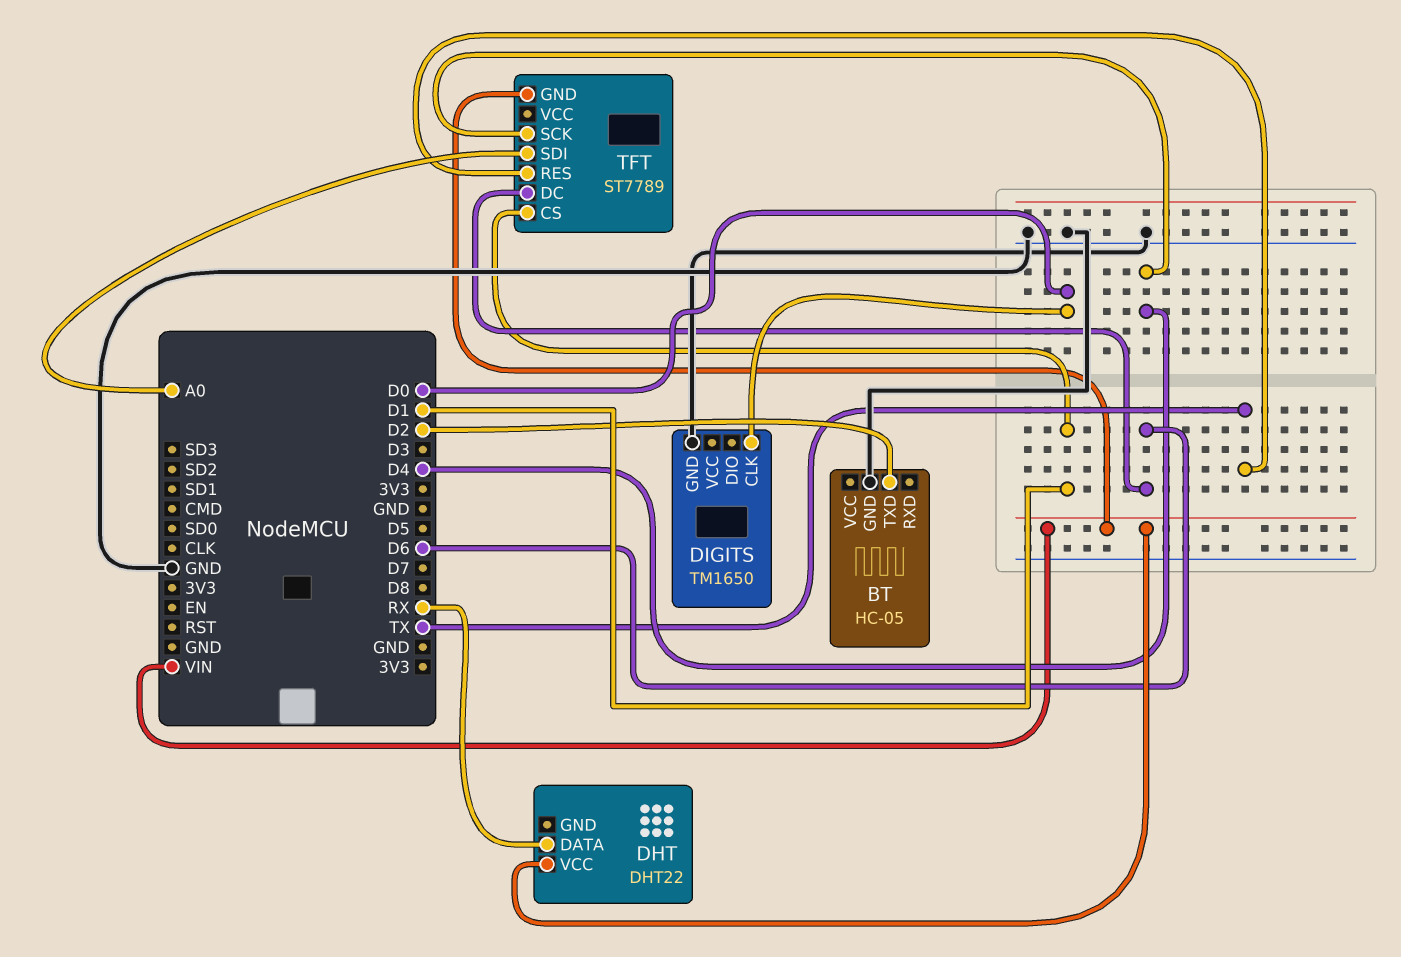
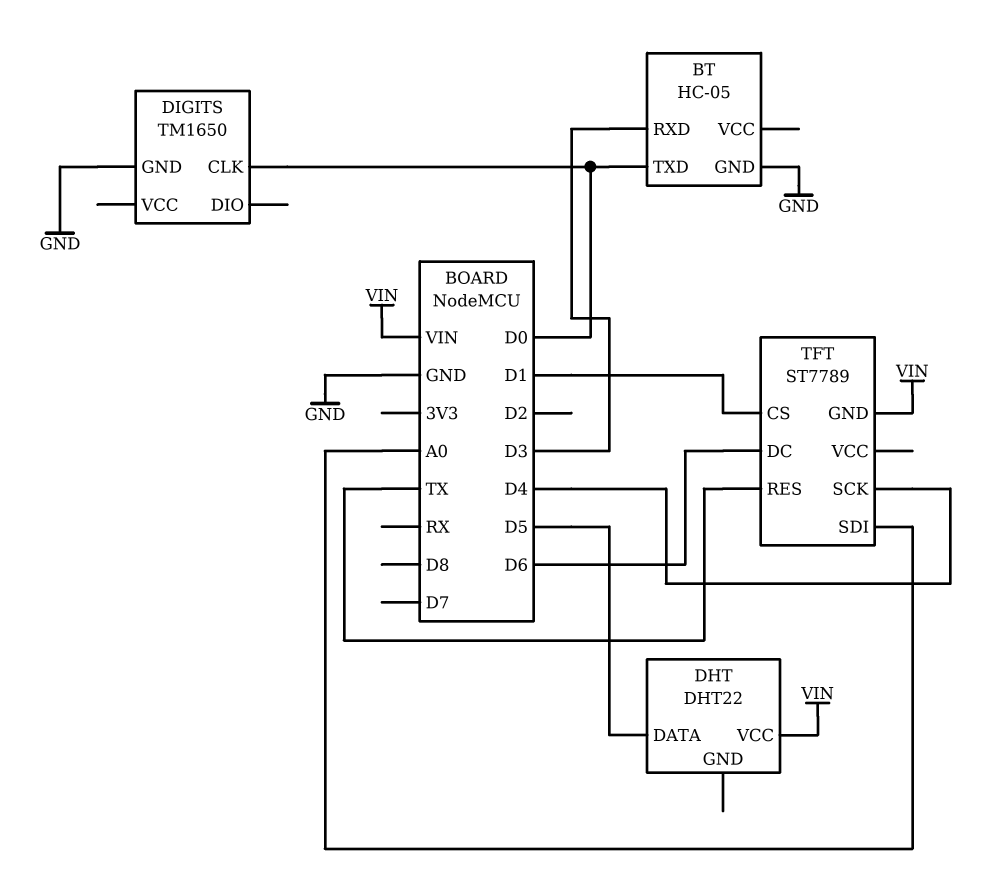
BT pin RXD: none -> D3
BT pin TXD: D2 -> D0
DHT pin DATA: RX -> D5

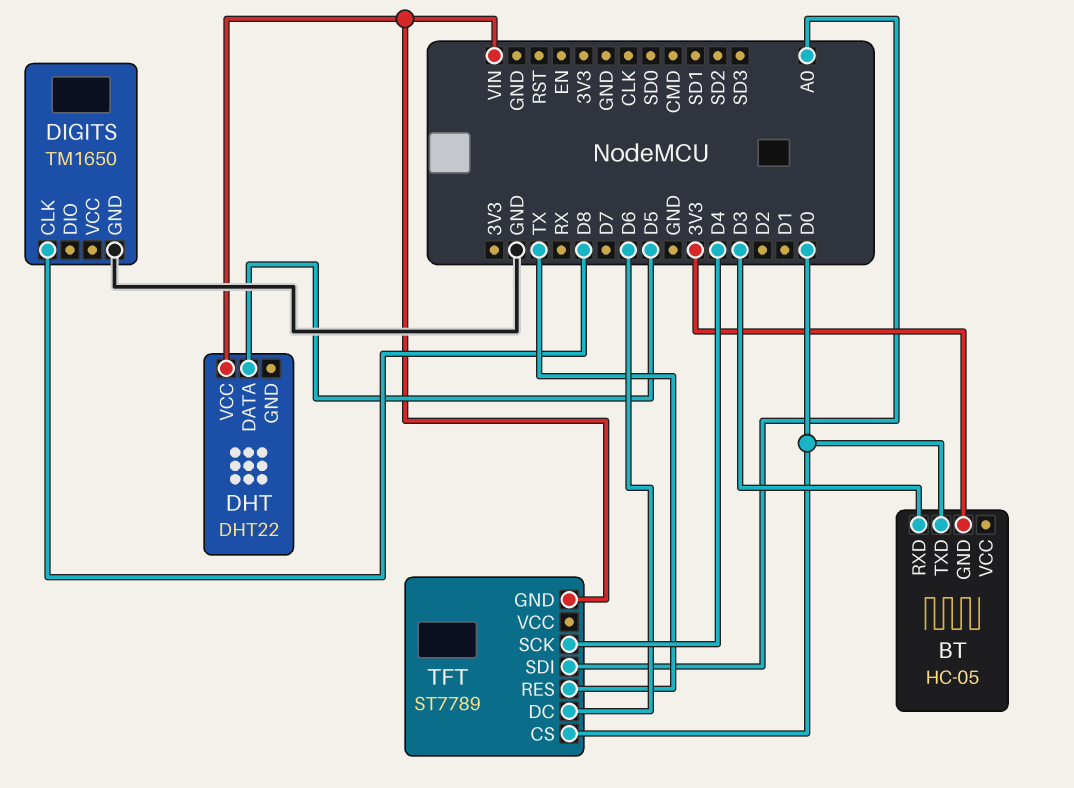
BT pin GND: GND -> 3V3
DIGITS pin CLK: D0 -> D8
TFT pin CS: D1 -> D0

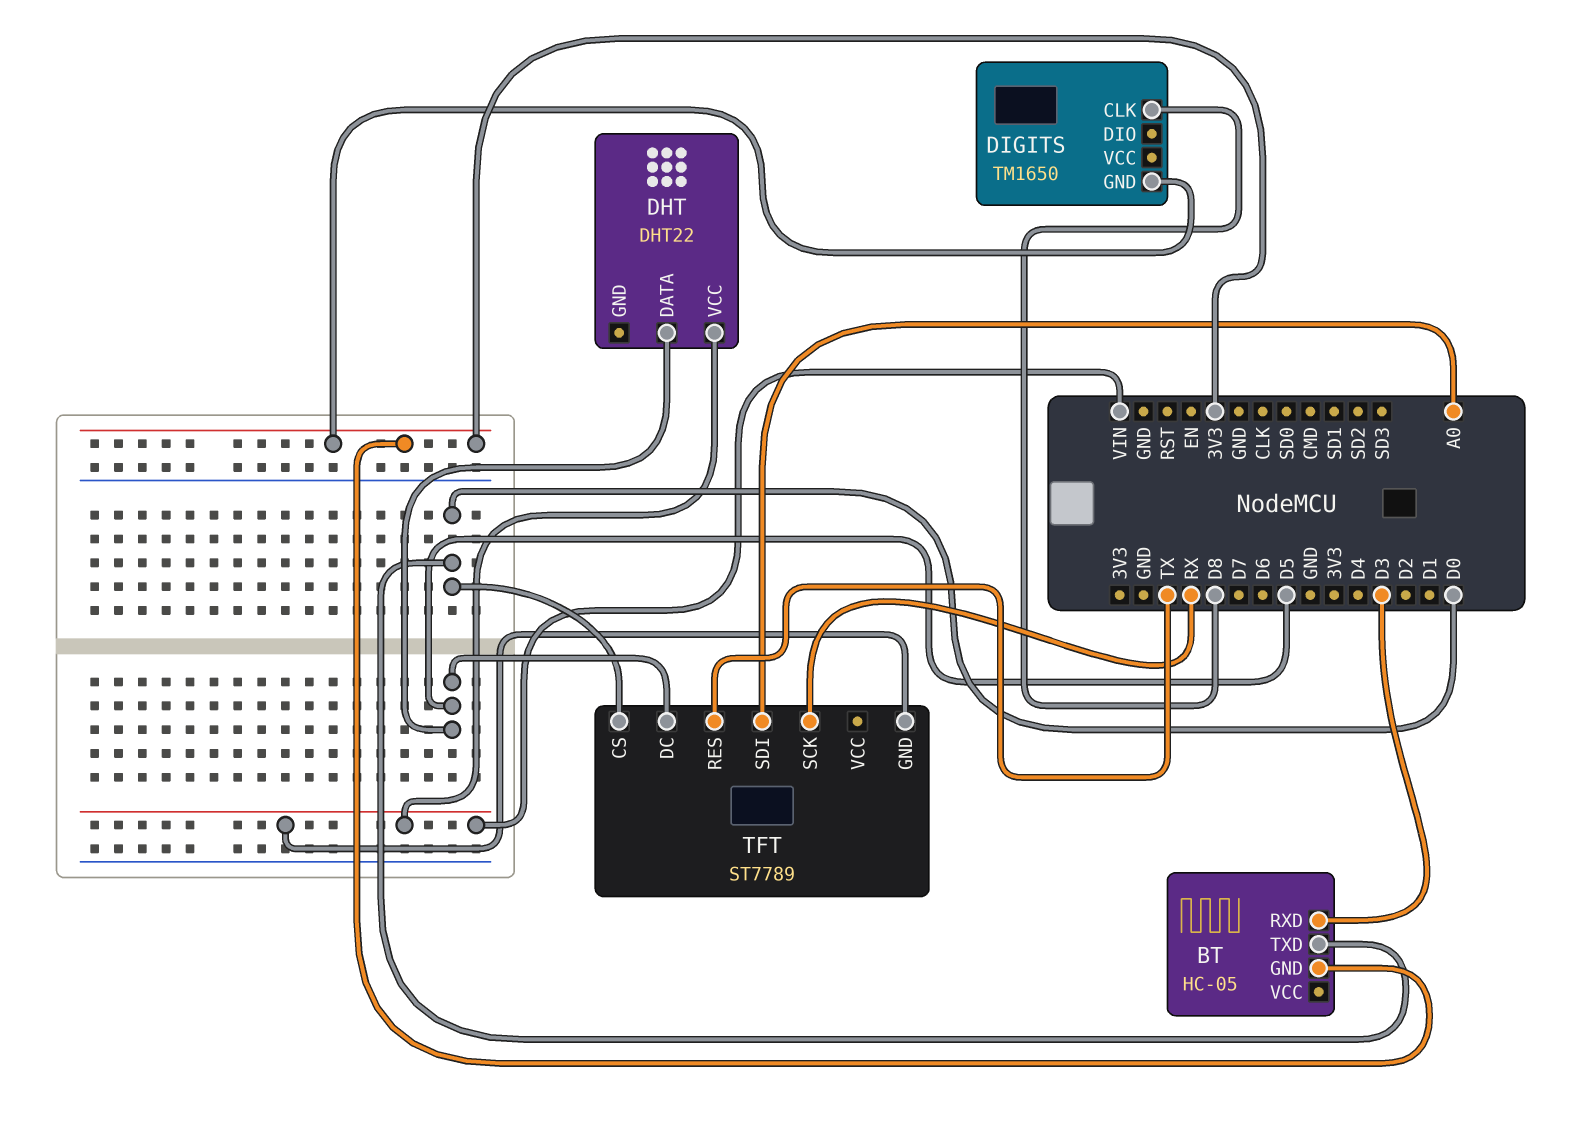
DIGITS pin GND: GND -> 3V3
TFT pin DC: D6 -> D5
TFT pin SCK: D4 -> RX

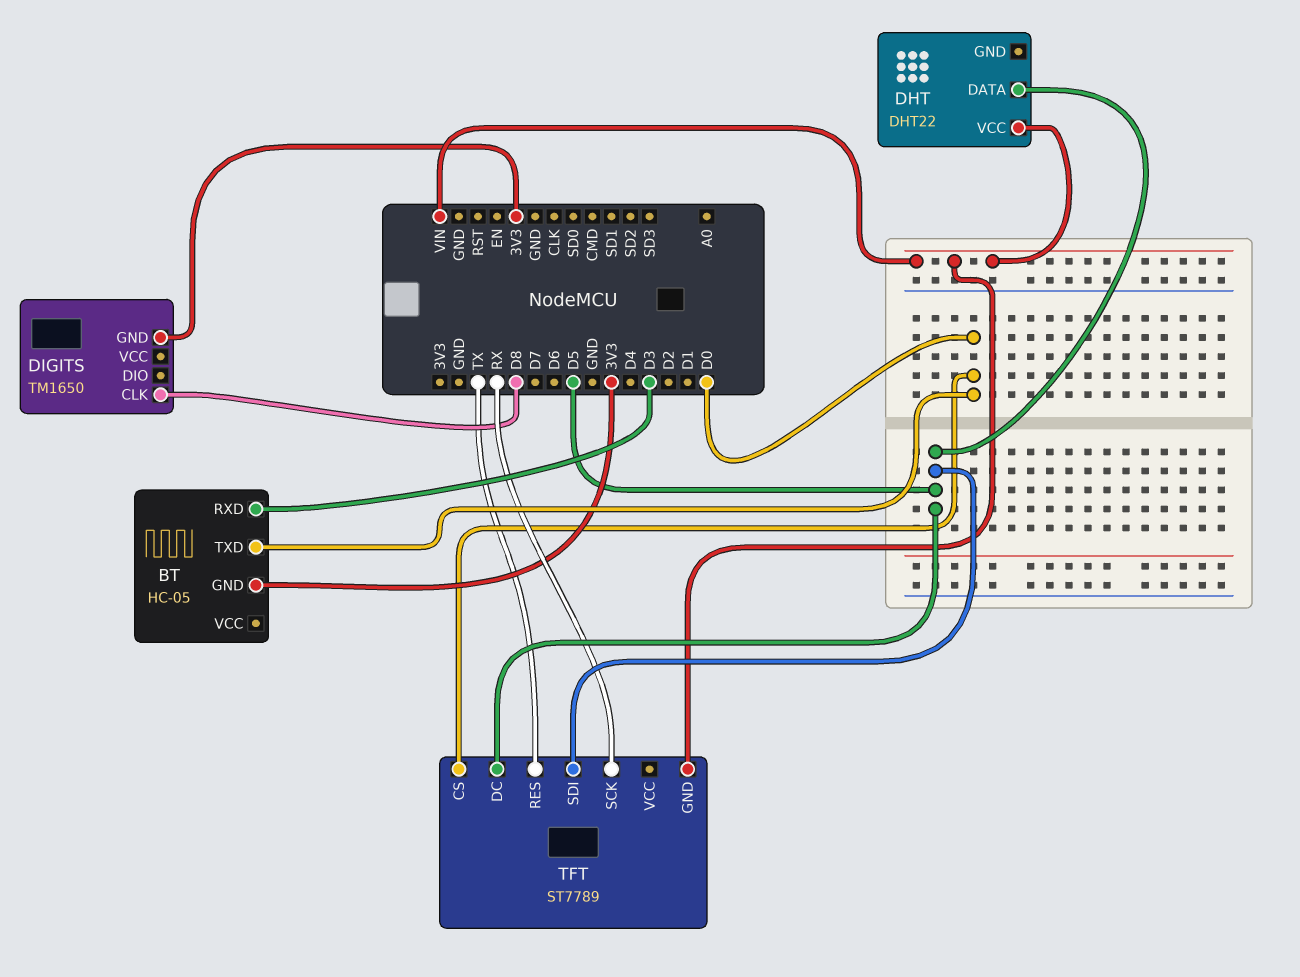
TFT pin SDI: A0 -> D5

